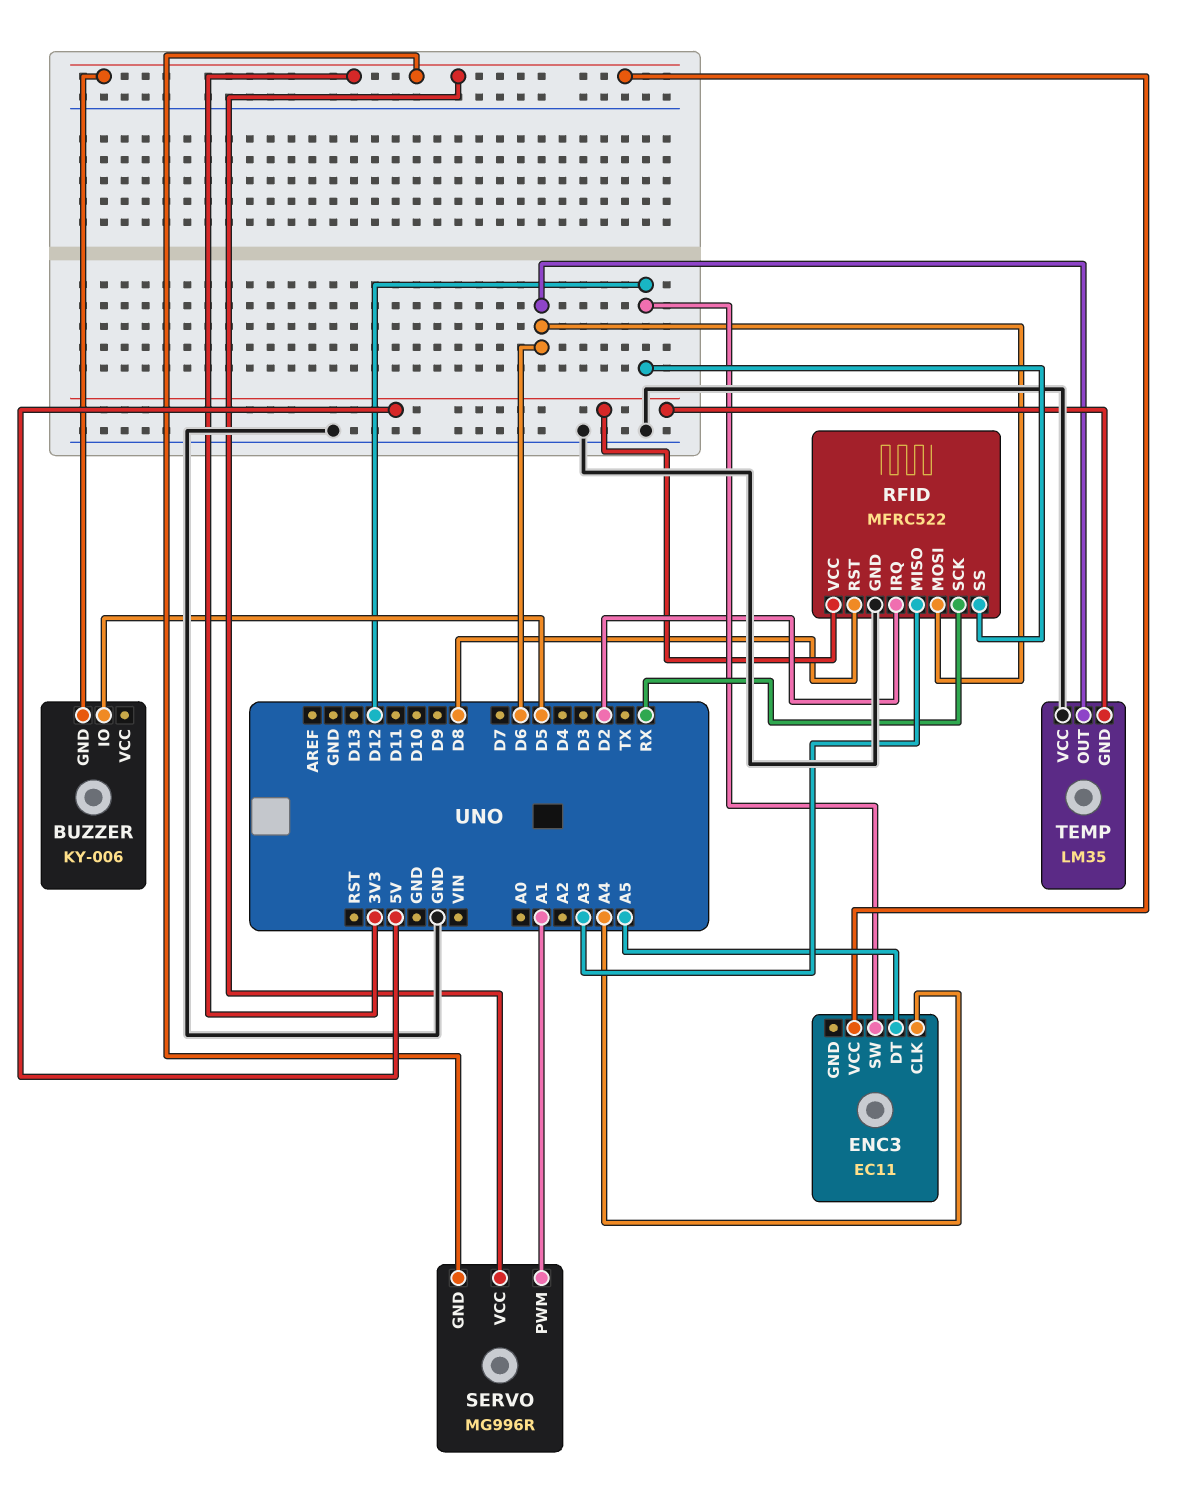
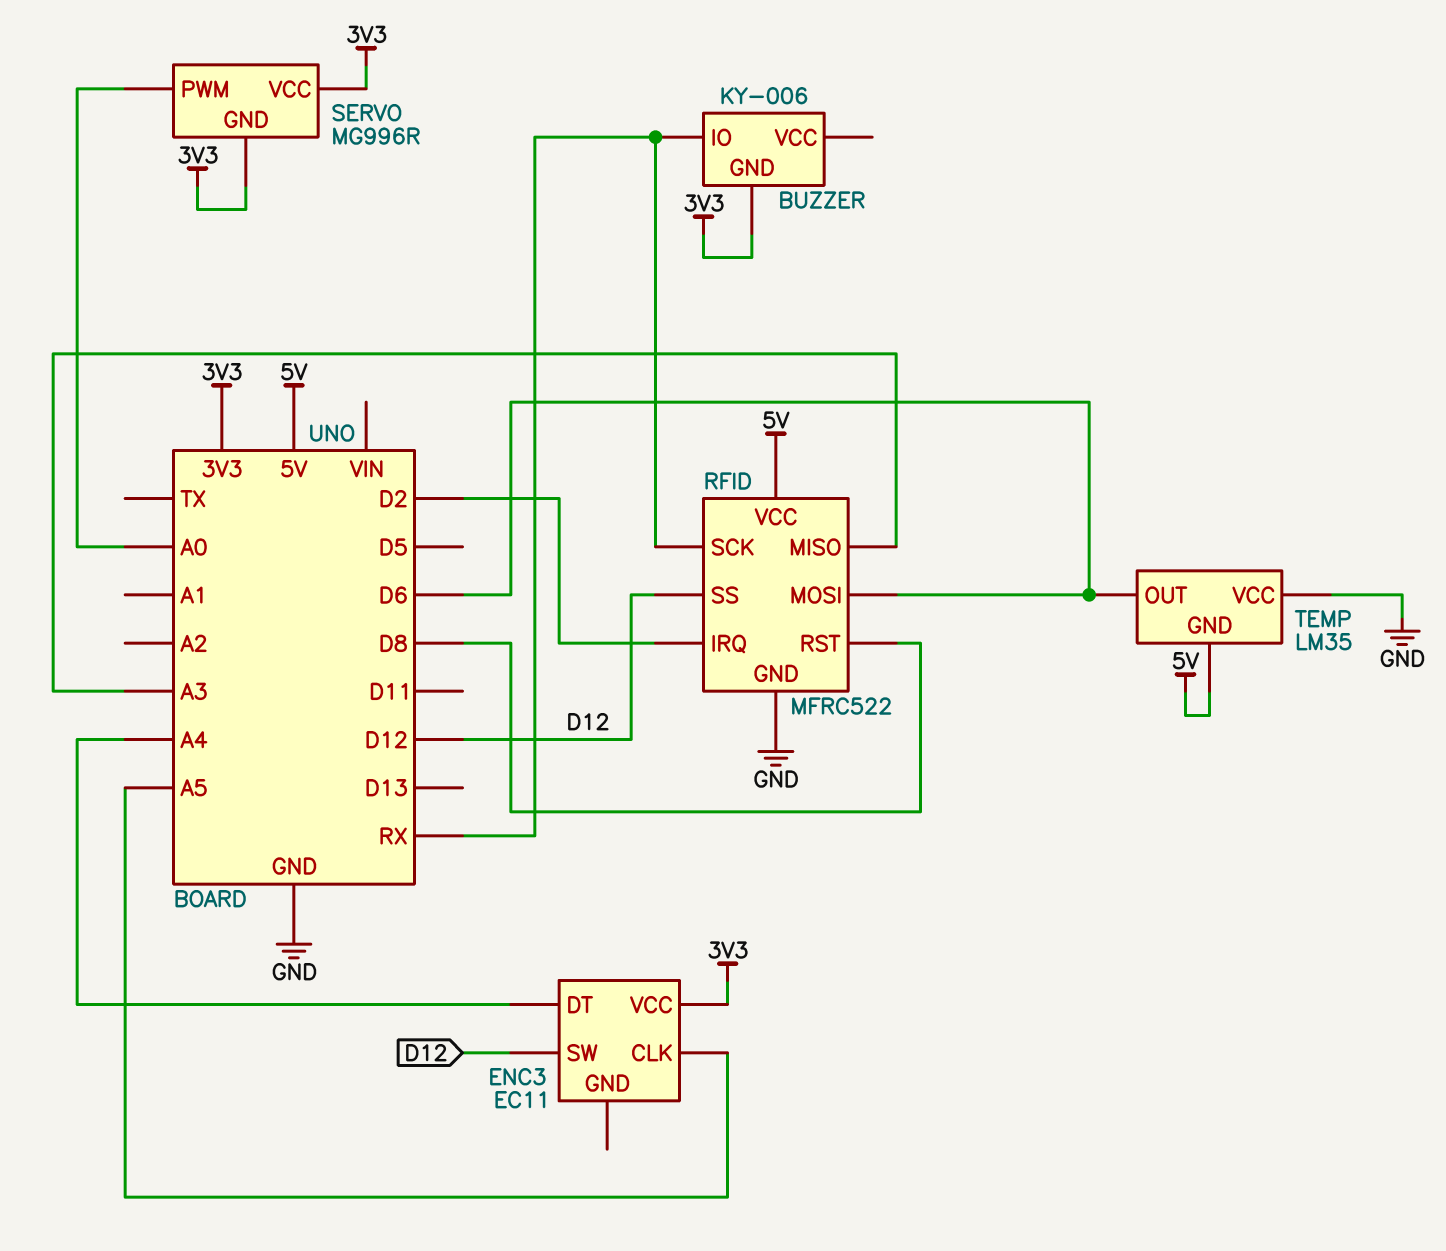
BUZZER pin IO: D5 -> RX
ENC3 pin CLK: A4 -> A5
ENC3 pin DT: A5 -> A4
SERVO pin PWM: A1 -> A0

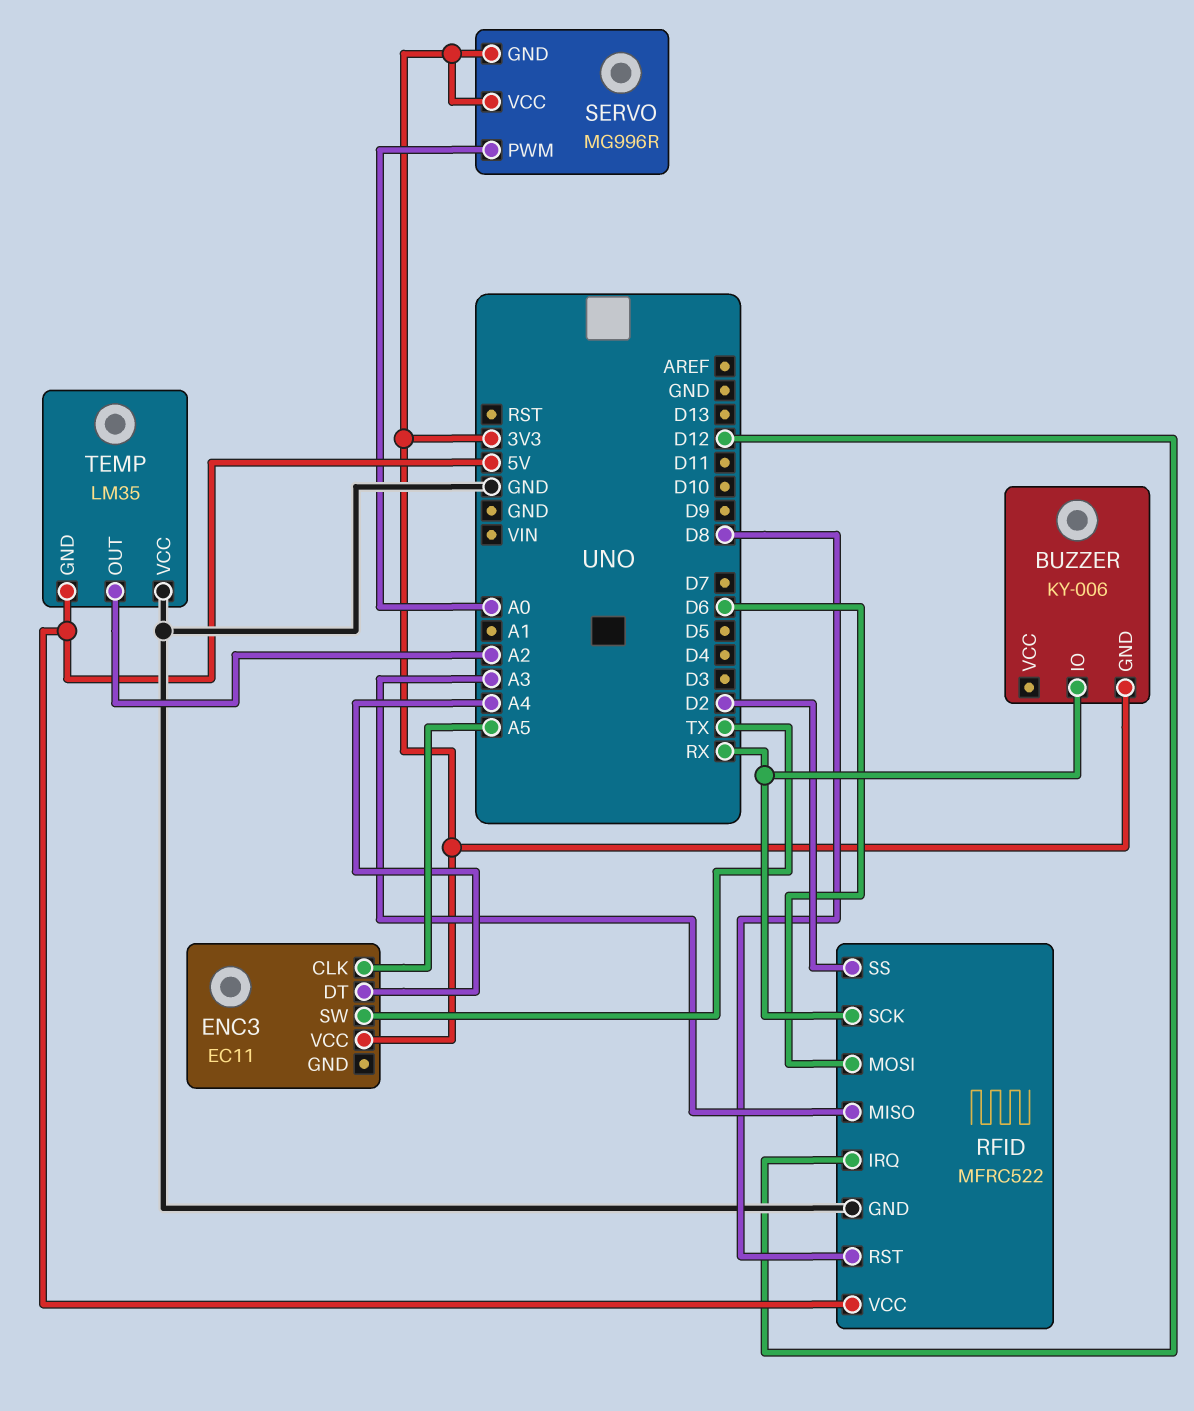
ENC3 pin SW: D12 -> TX
RFID pin IRQ: D2 -> D12
RFID pin SS: D12 -> D2
TEMP pin OUT: D6 -> A2

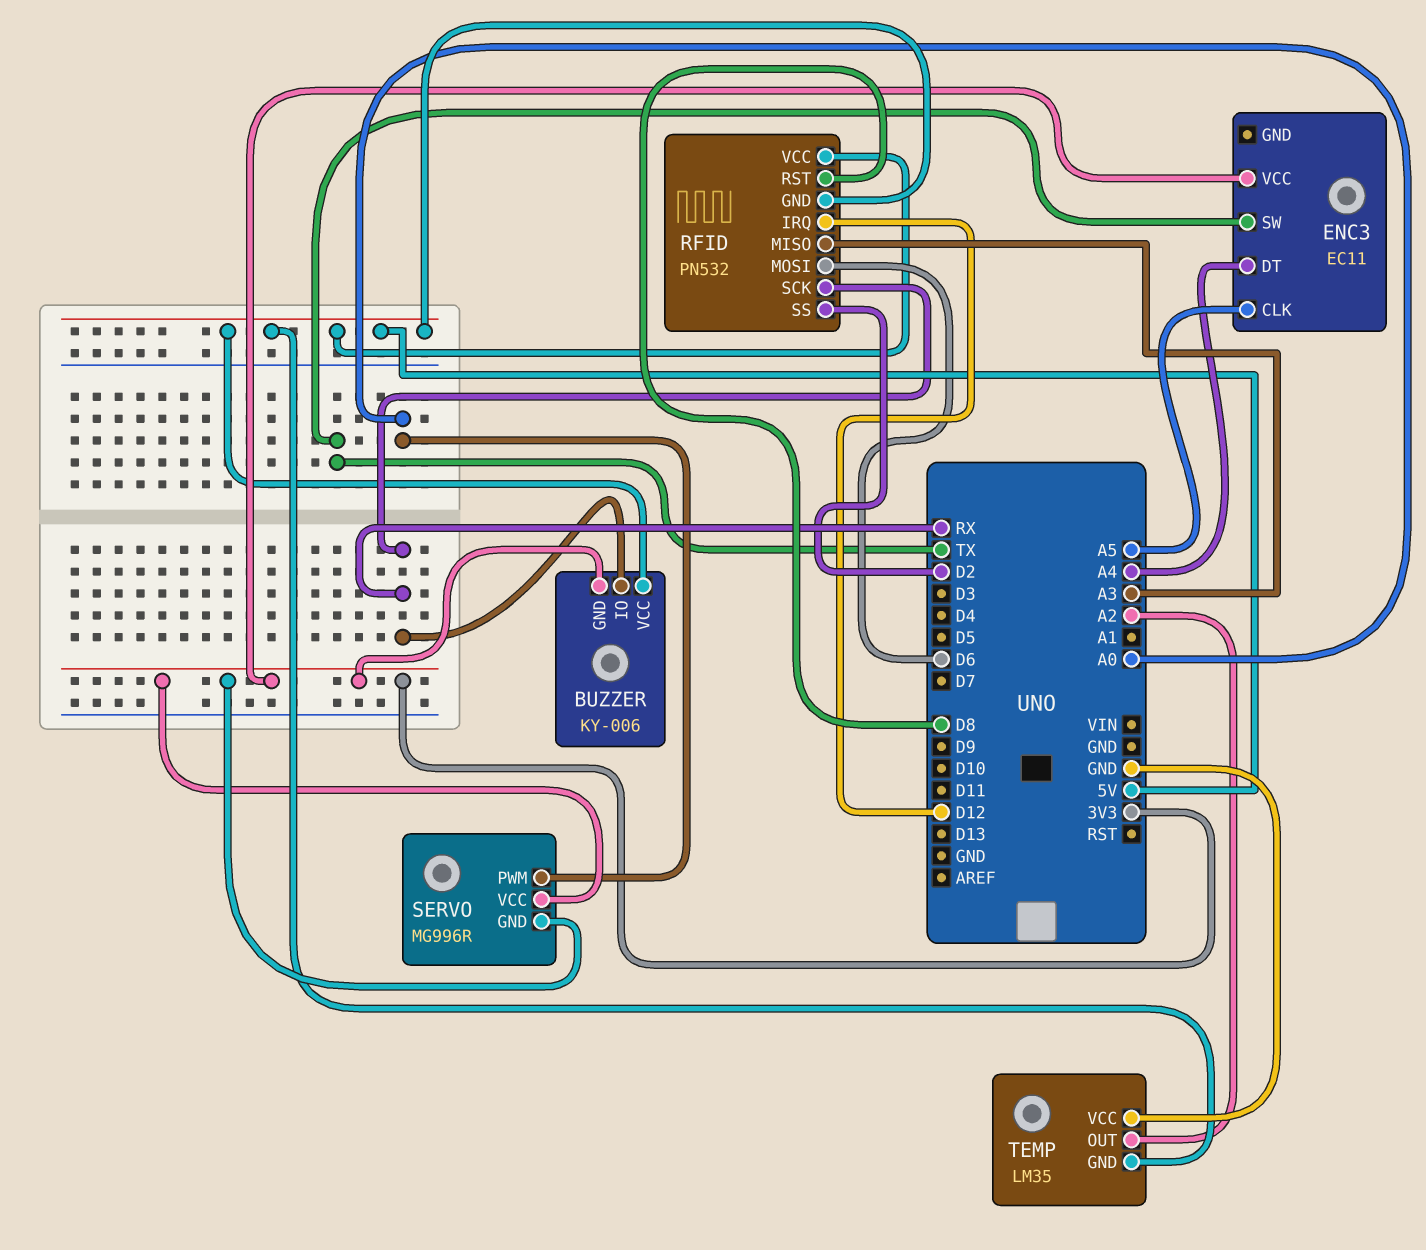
BUZZER pin VCC: none -> 5V
RFID: MFRC522 -> PN532
RFID pin GND: GND -> 5V

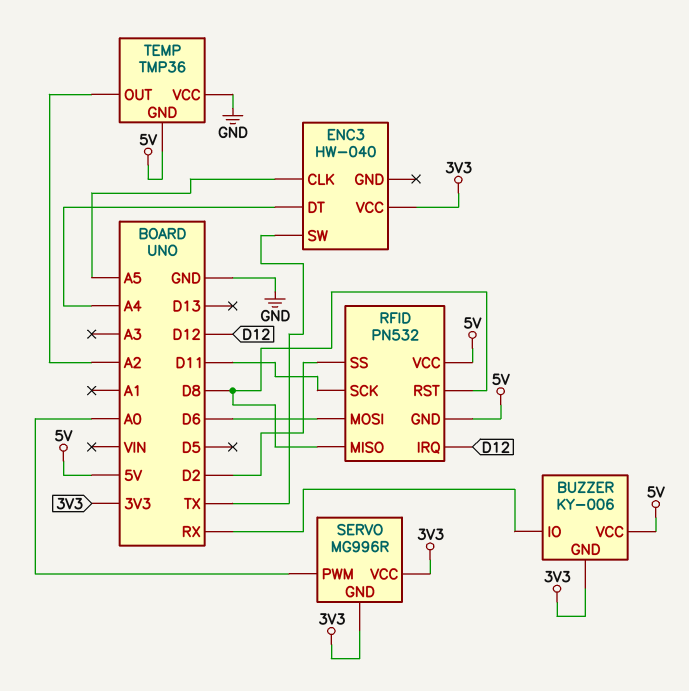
ENC3: EC11 -> HW-040
RFID pin MISO: A3 -> D8
RFID pin SCK: RX -> D11
TEMP: LM35 -> TMP36

